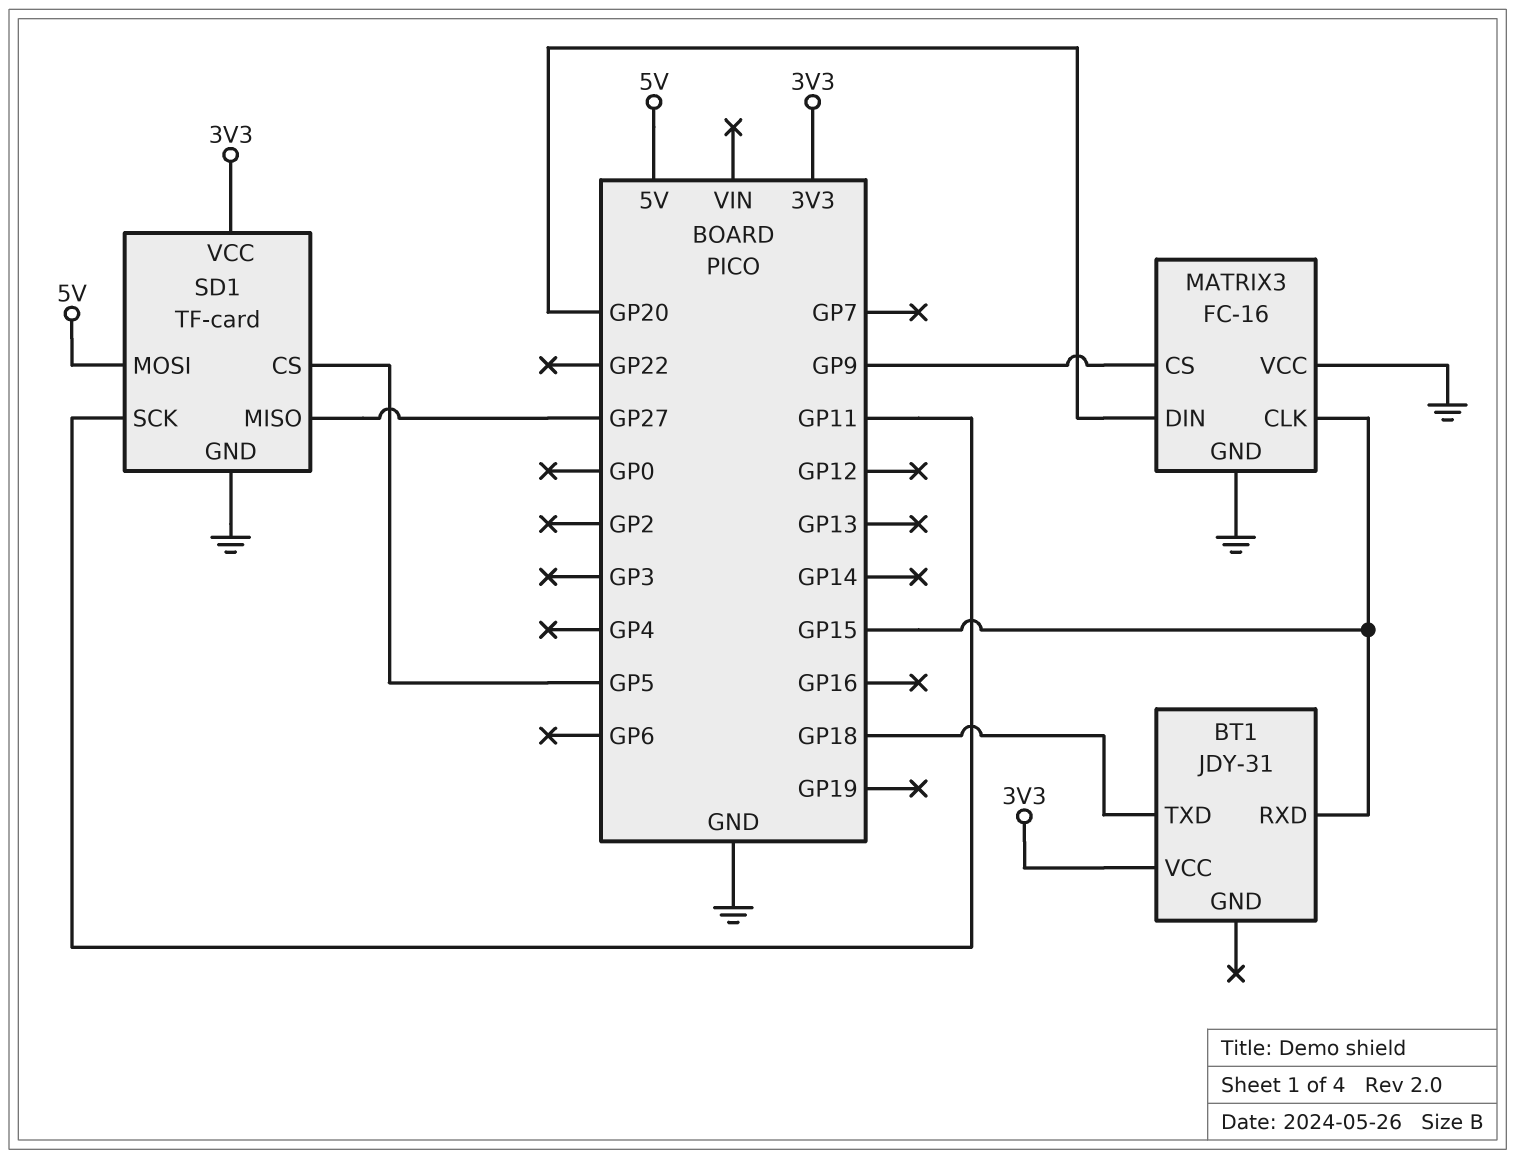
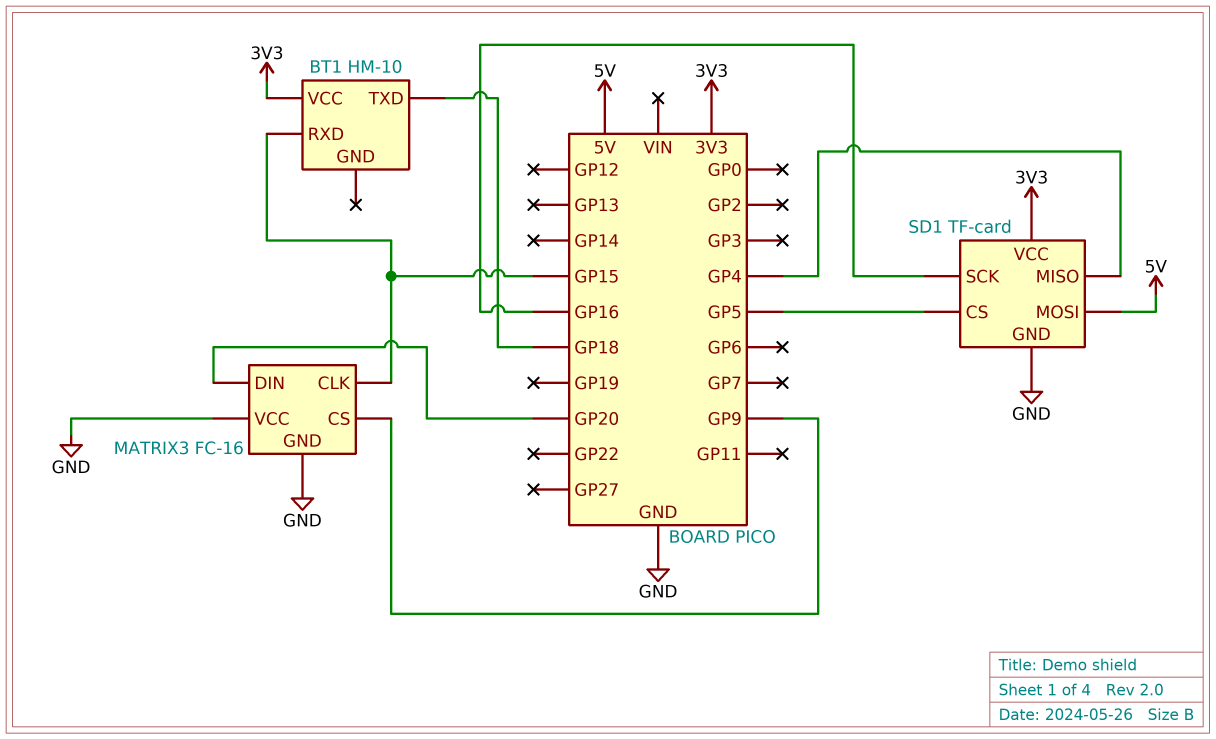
BT1: JDY-31 -> HM-10
SD1 pin MISO: GP27 -> GP4
SD1 pin SCK: GP11 -> GP16

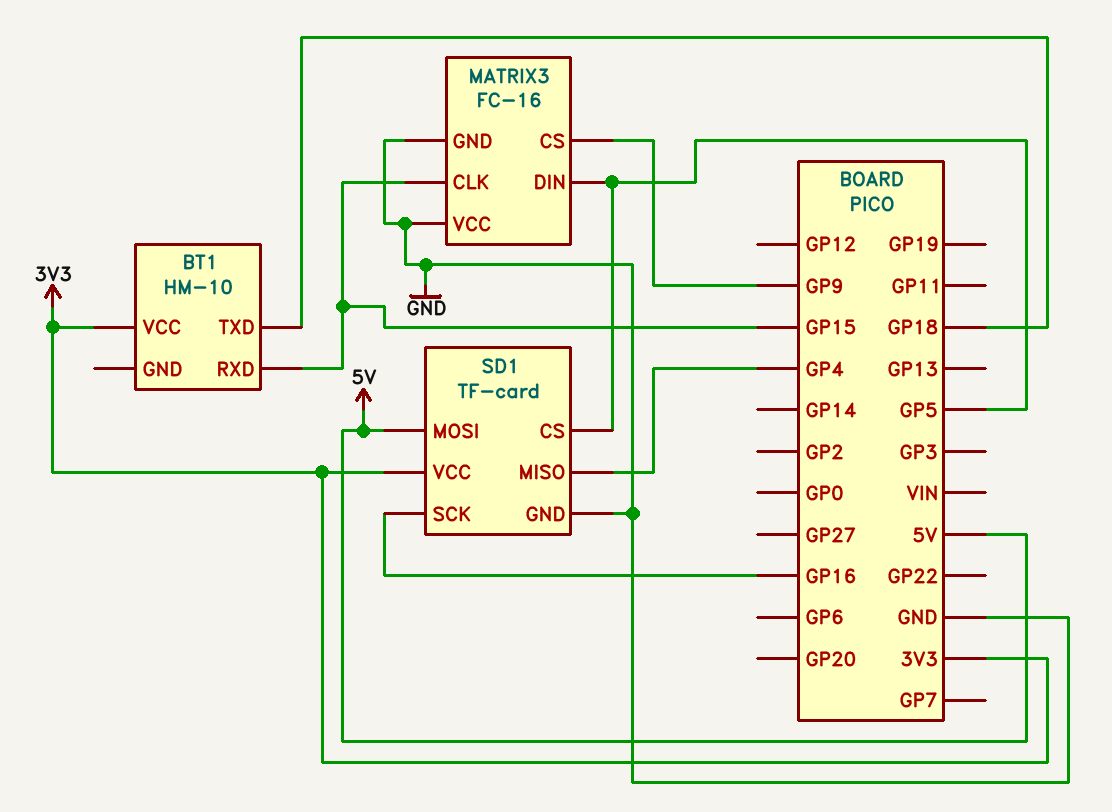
MATRIX3 pin DIN: GP20 -> GP5

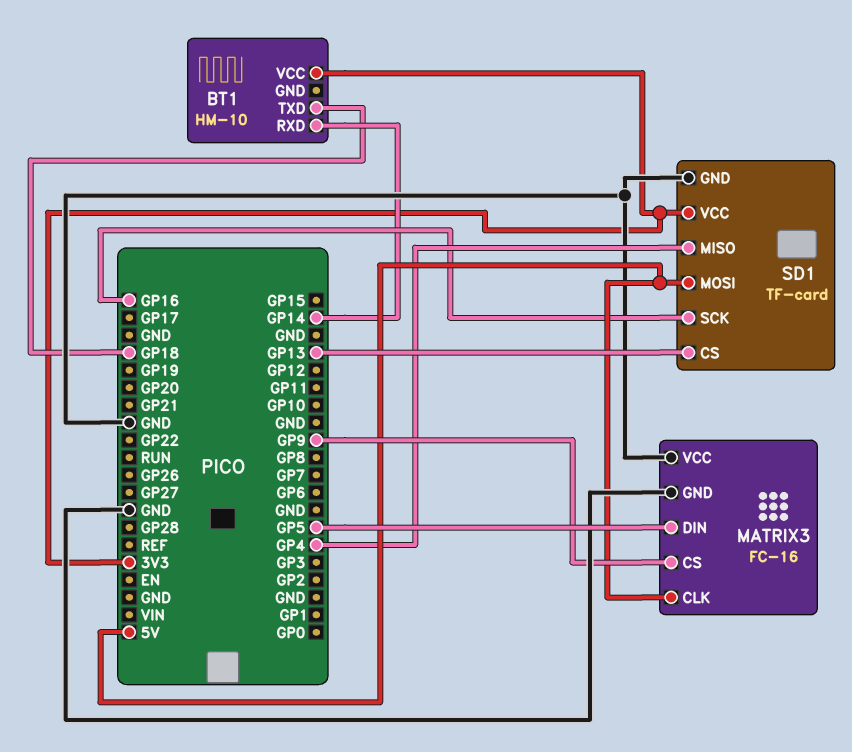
BT1 pin RXD: GP15 -> GP14
MATRIX3 pin CLK: GP15 -> 5V
SD1 pin CS: GP5 -> GP13

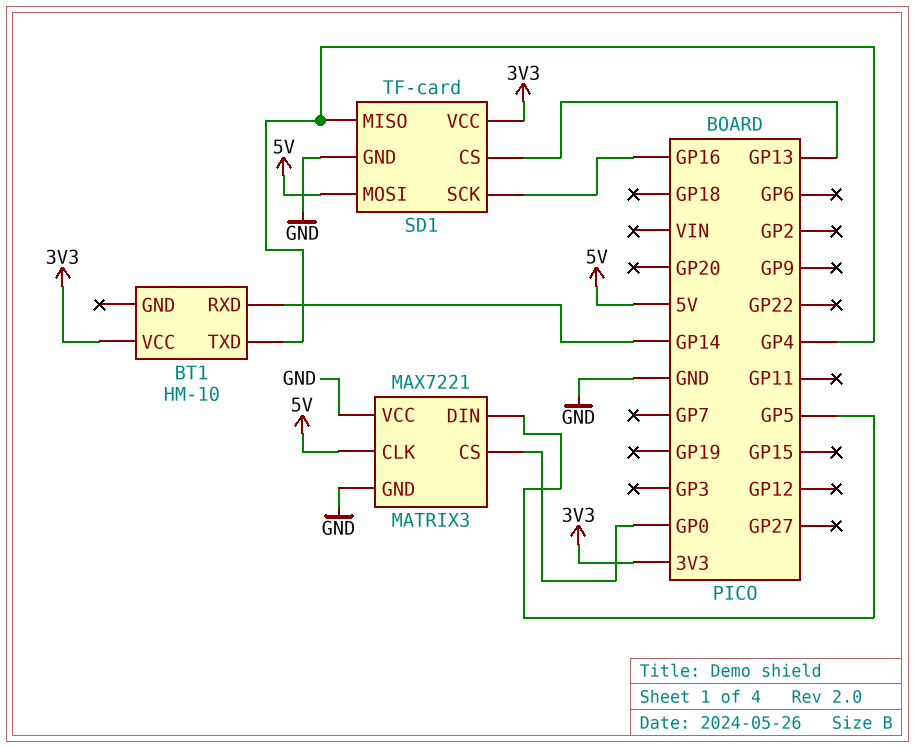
BT1 pin TXD: GP18 -> GP4
MATRIX3: FC-16 -> MAX7221
MATRIX3 pin CS: GP9 -> GP0

